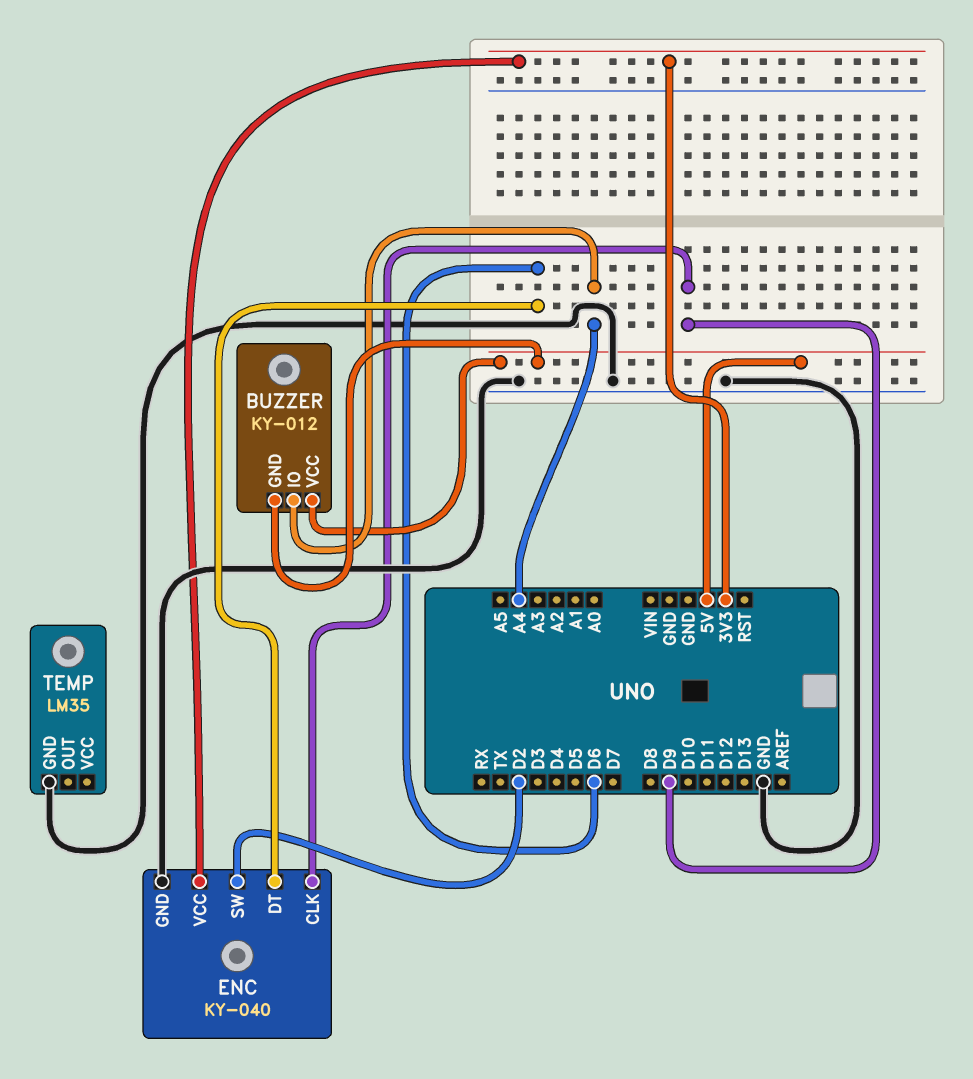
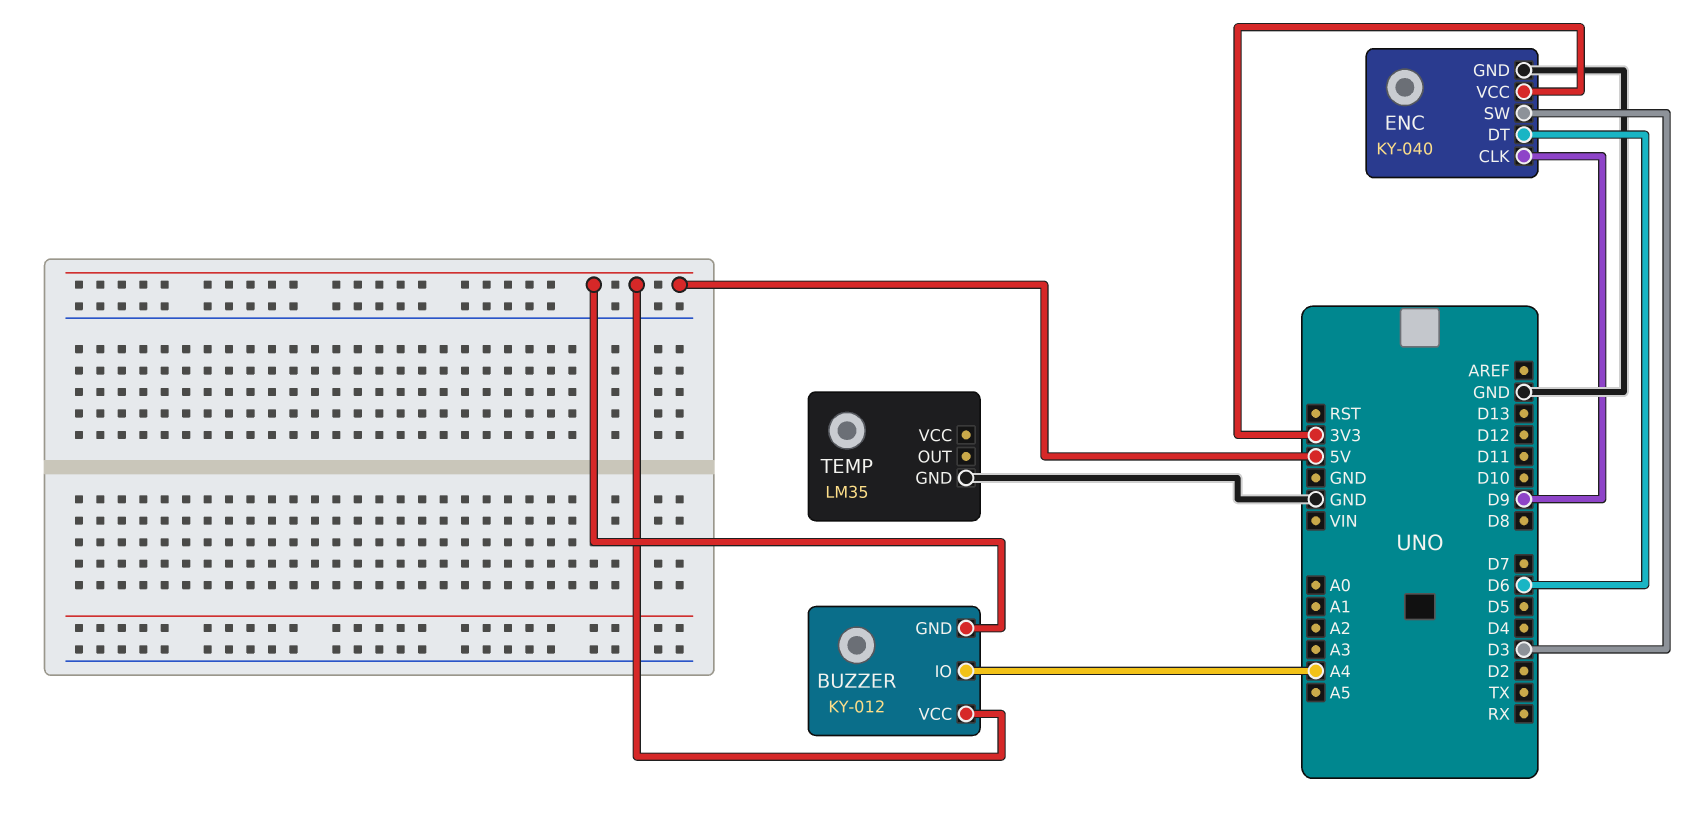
ENC pin SW: D2 -> D3

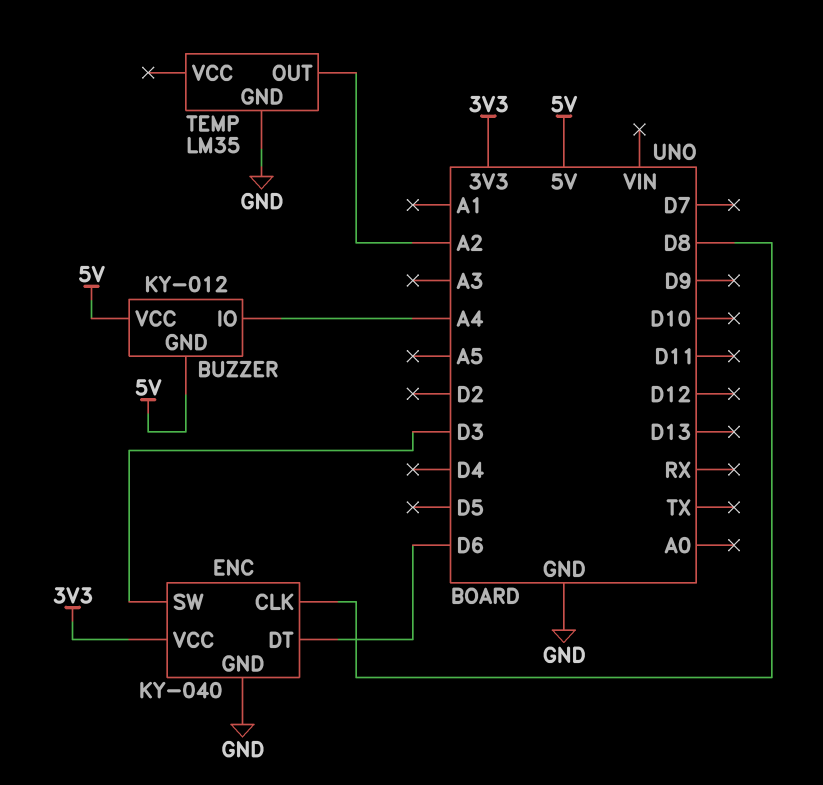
ENC pin CLK: D9 -> D8
TEMP pin OUT: none -> A2

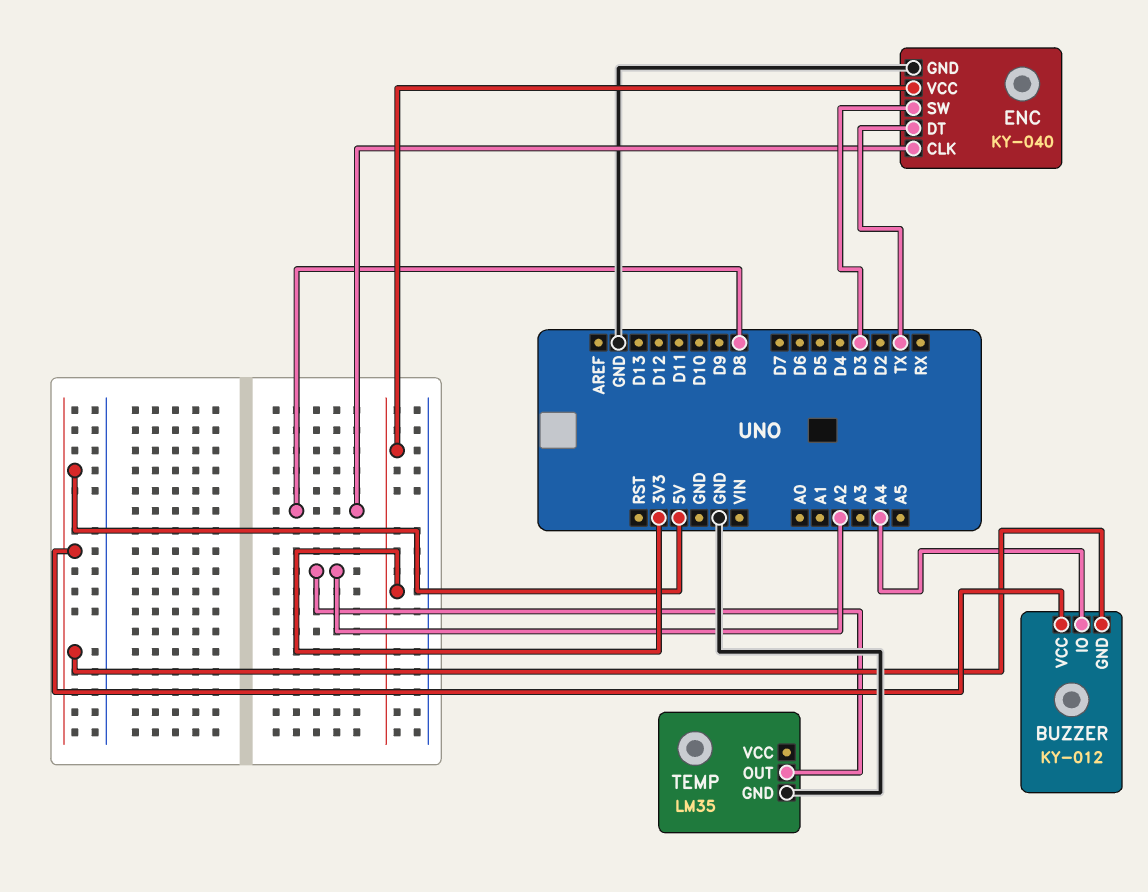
ENC pin DT: D6 -> TX

